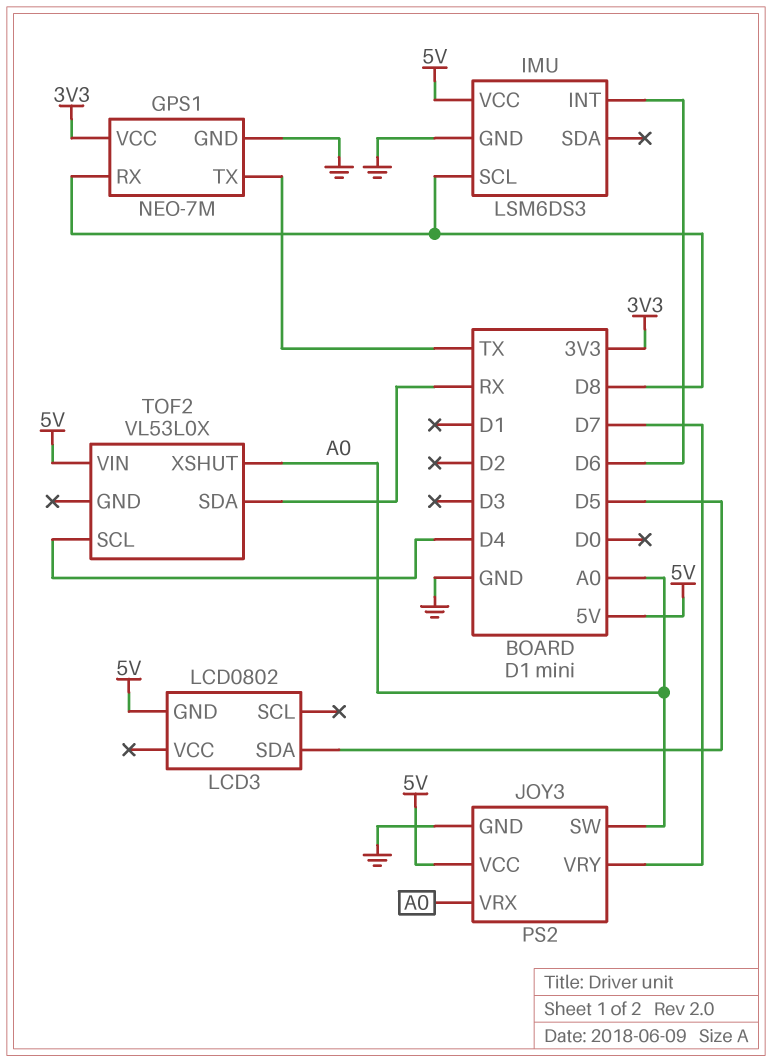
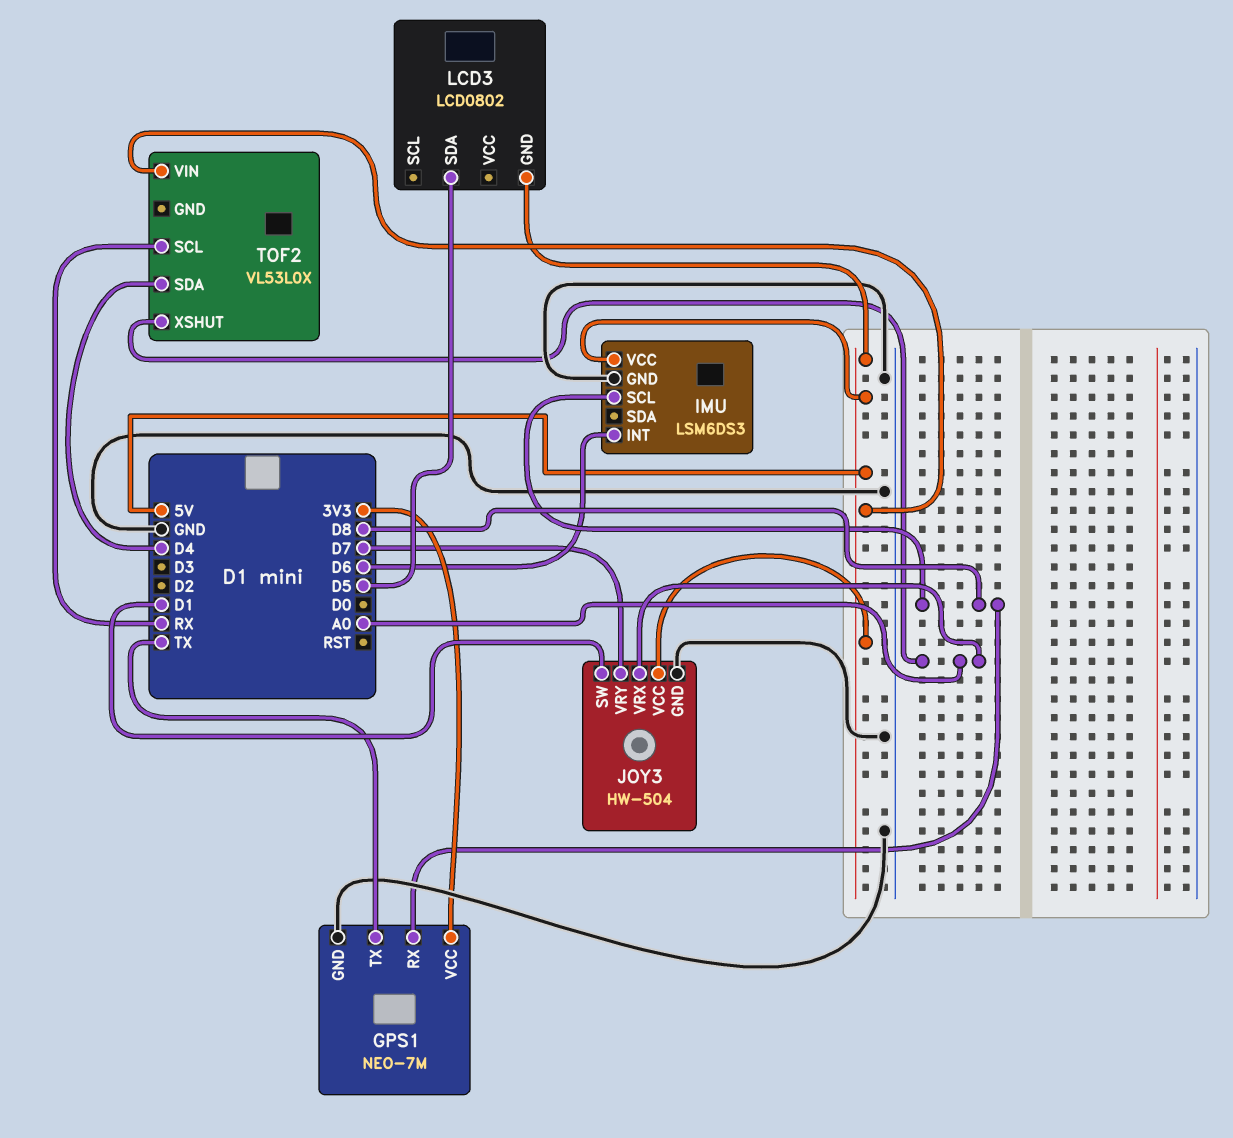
JOY3: PS2 -> HW-504
JOY3 pin SW: A0 -> D1
TOF2 pin SCL: D4 -> RX
TOF2 pin SDA: RX -> D4

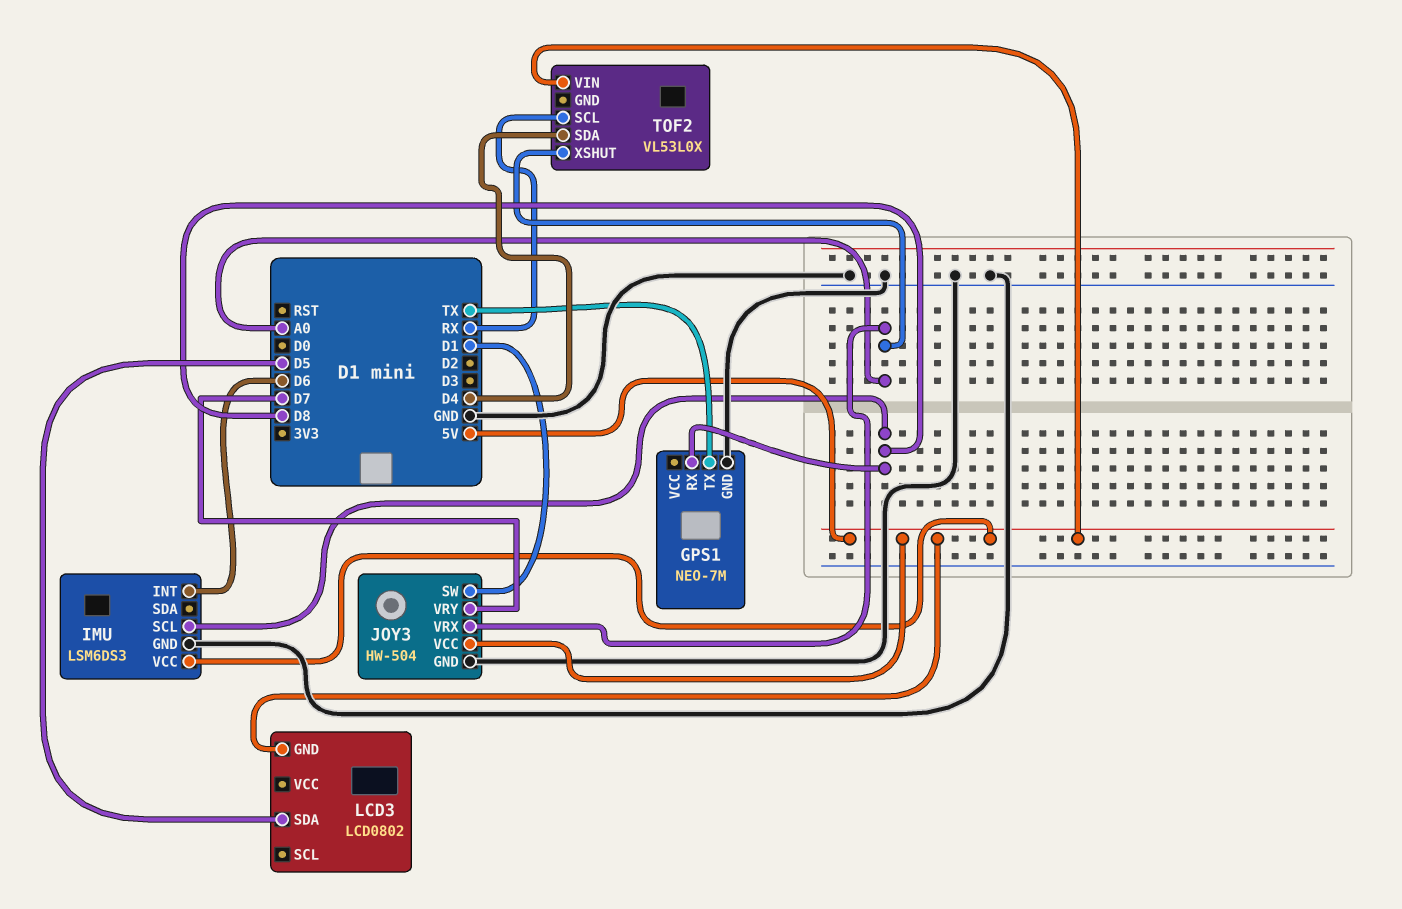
GPS1 pin VCC: 3V3 -> none

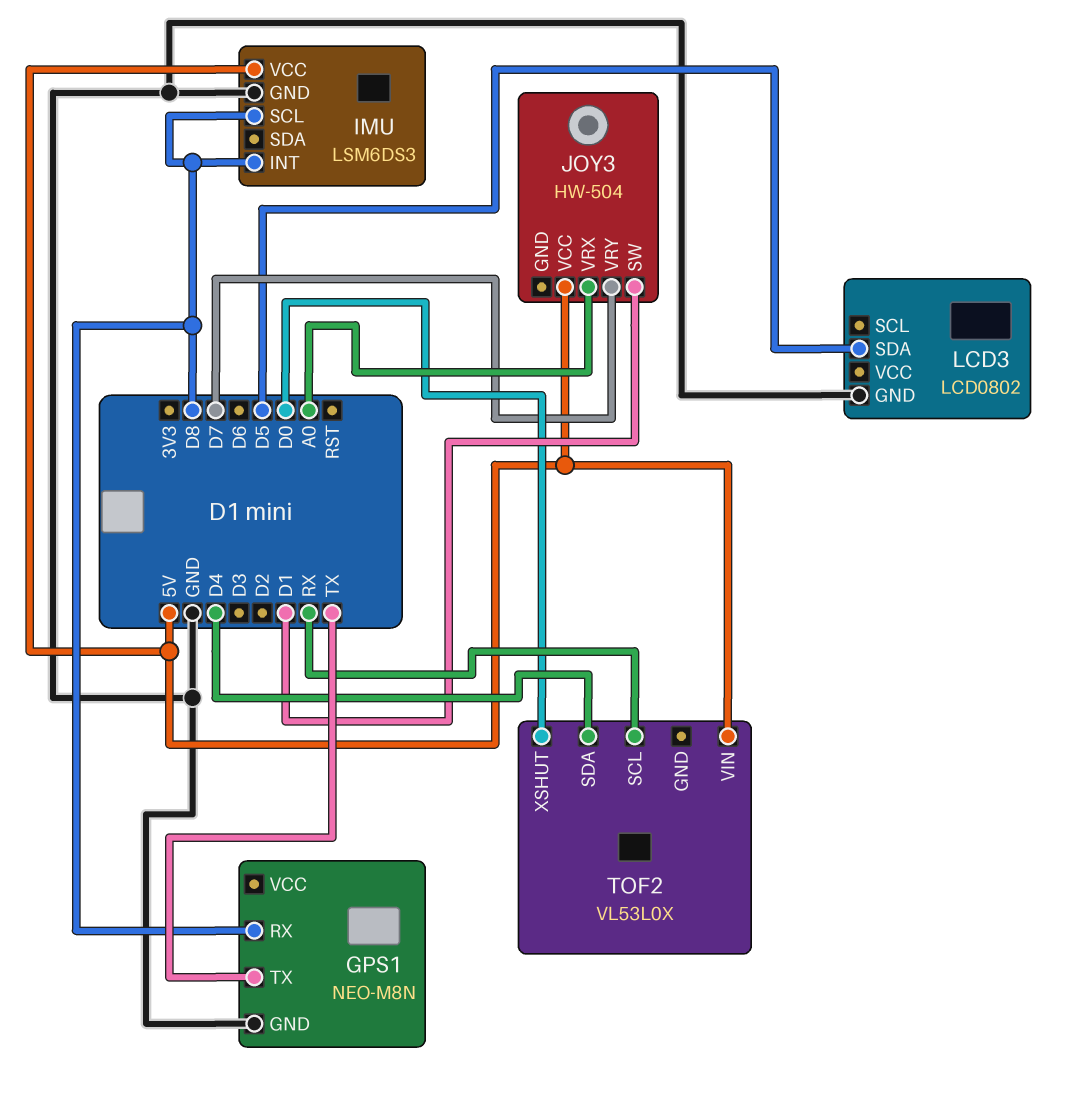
GPS1: NEO-7M -> NEO-M8N
IMU pin INT: D6 -> D8
JOY3 pin GND: GND -> none
LCD3 pin GND: 5V -> GND
TOF2 pin XSHUT: A0 -> D0

